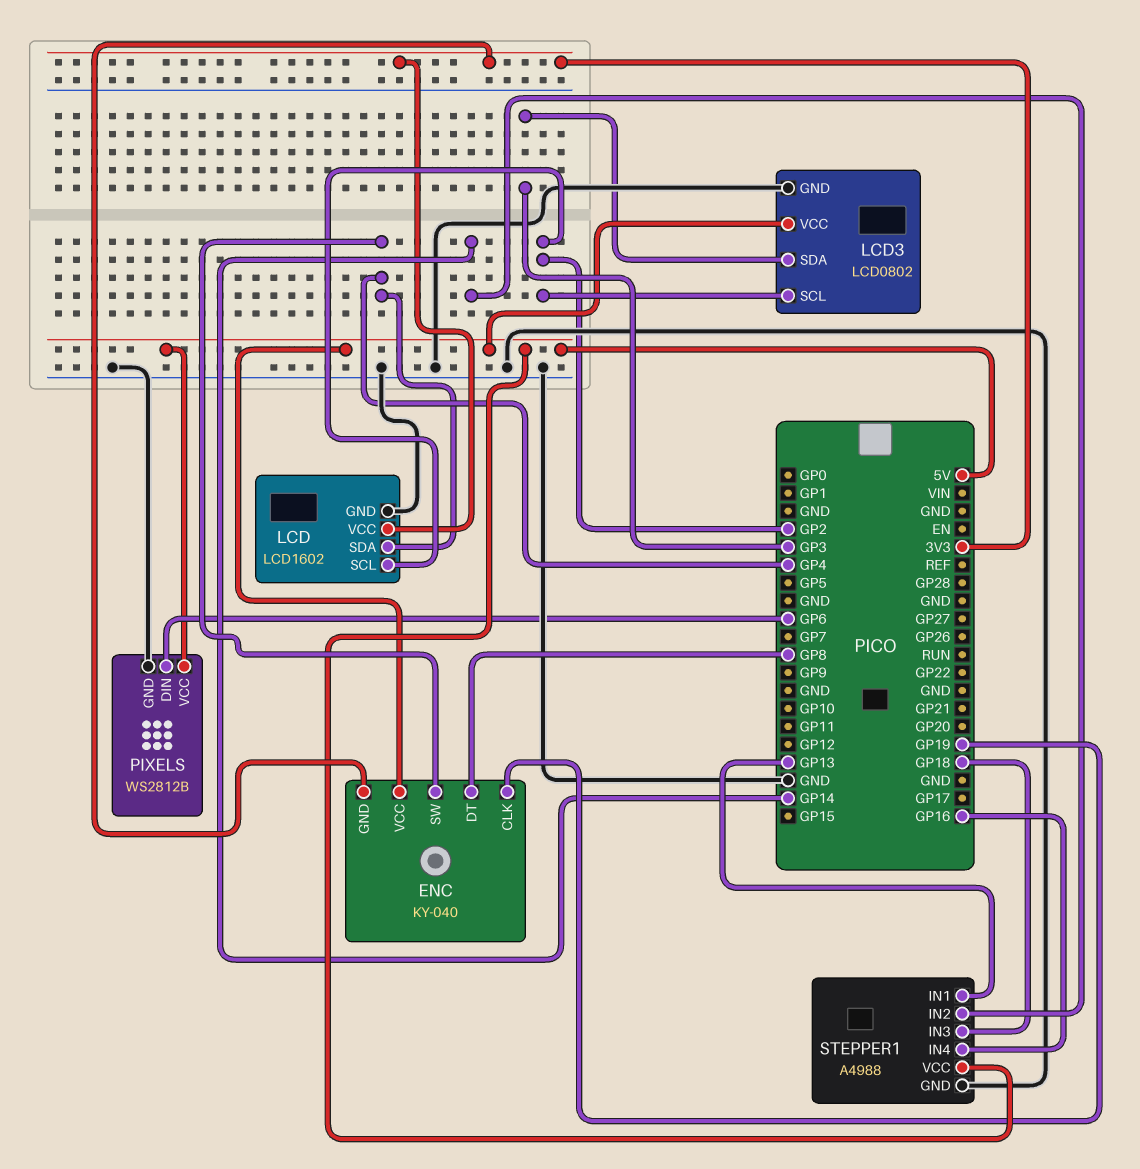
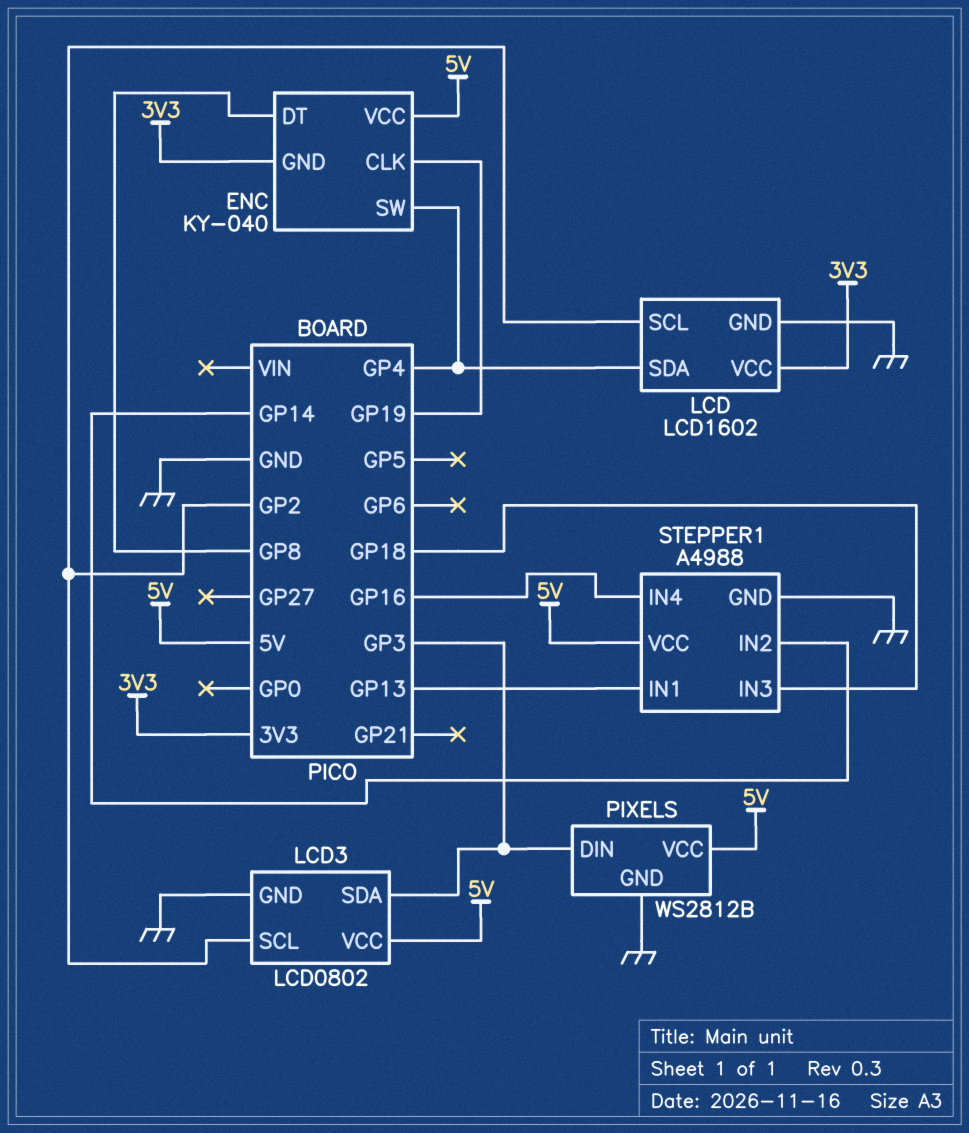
PIXELS pin DIN: GP6 -> GP3

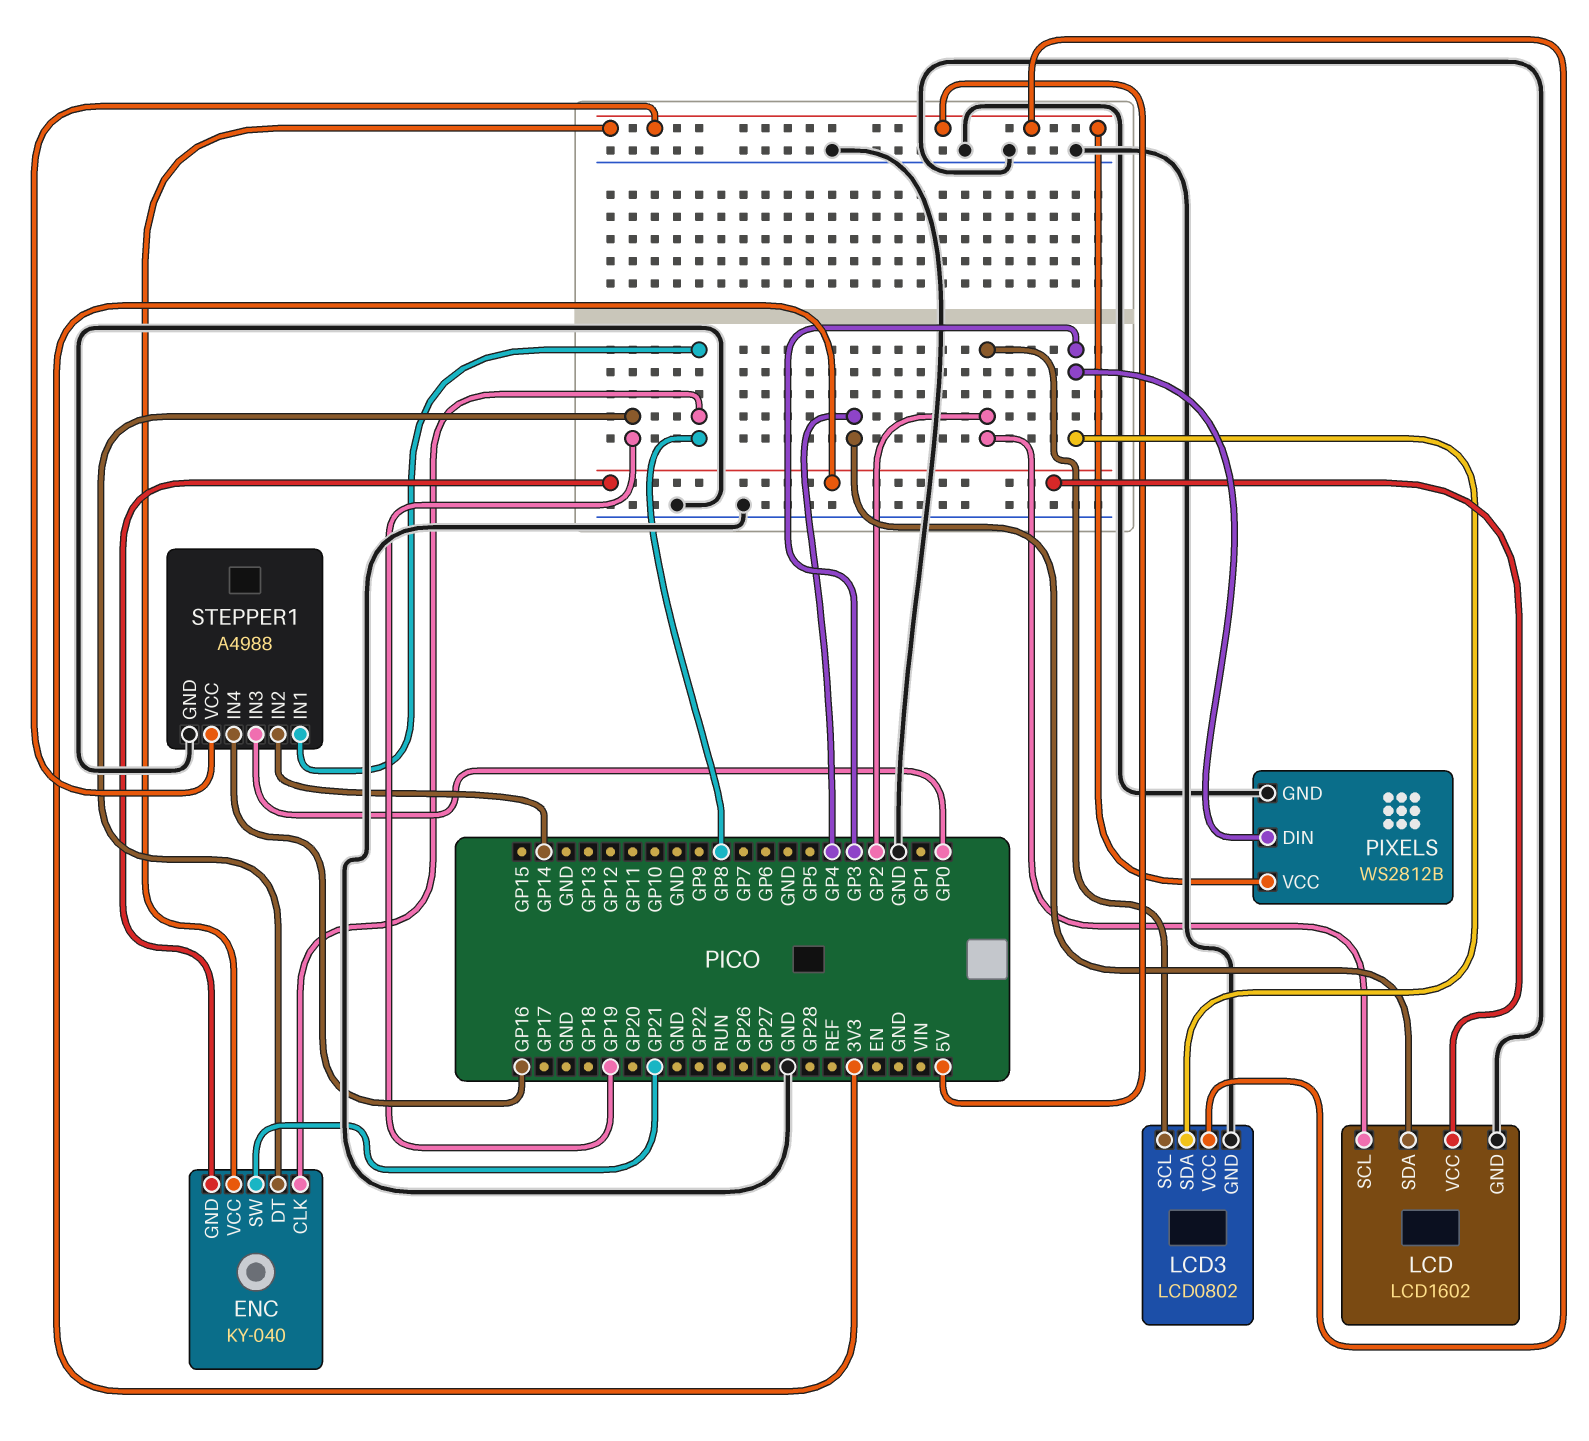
ENC pin CLK: GP19 -> GP8
ENC pin DT: GP8 -> GP19
ENC pin SW: GP4 -> GP21
STEPPER1 pin IN1: GP13 -> GP8
STEPPER1 pin IN3: GP18 -> GP0

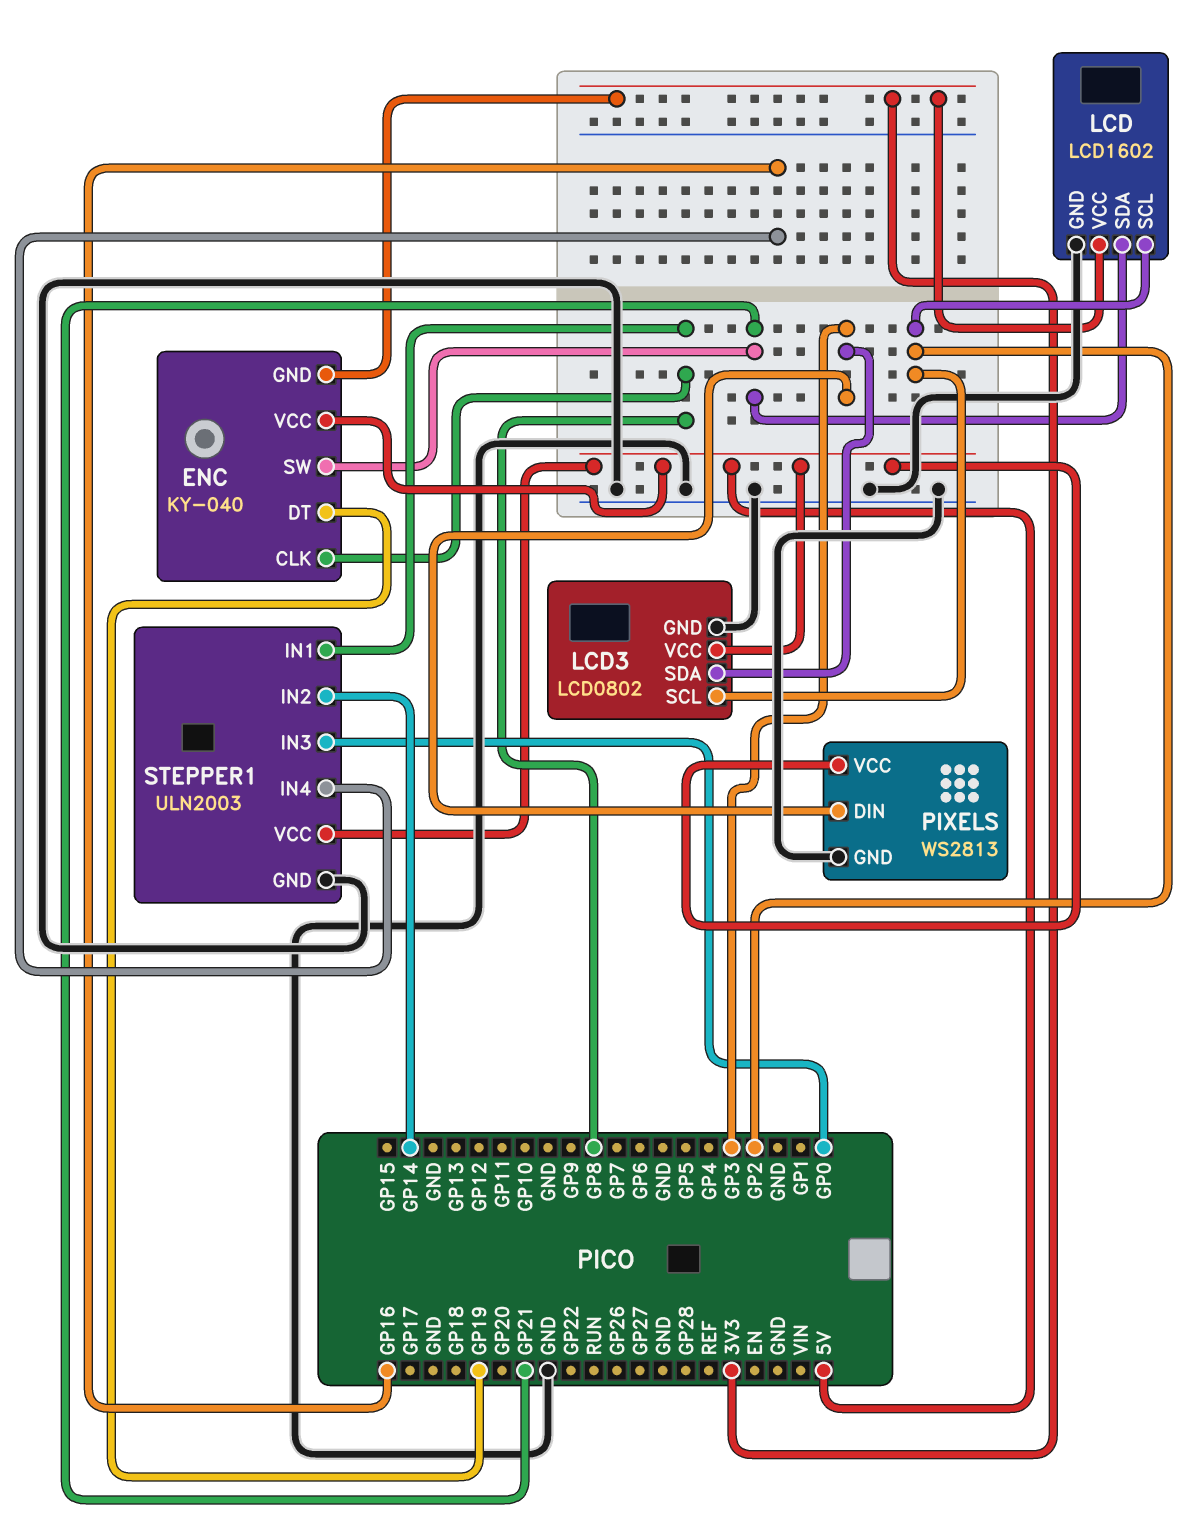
LCD pin SDA: GP4 -> GP21
PIXELS: WS2812B -> WS2813
STEPPER1: A4988 -> ULN2003

